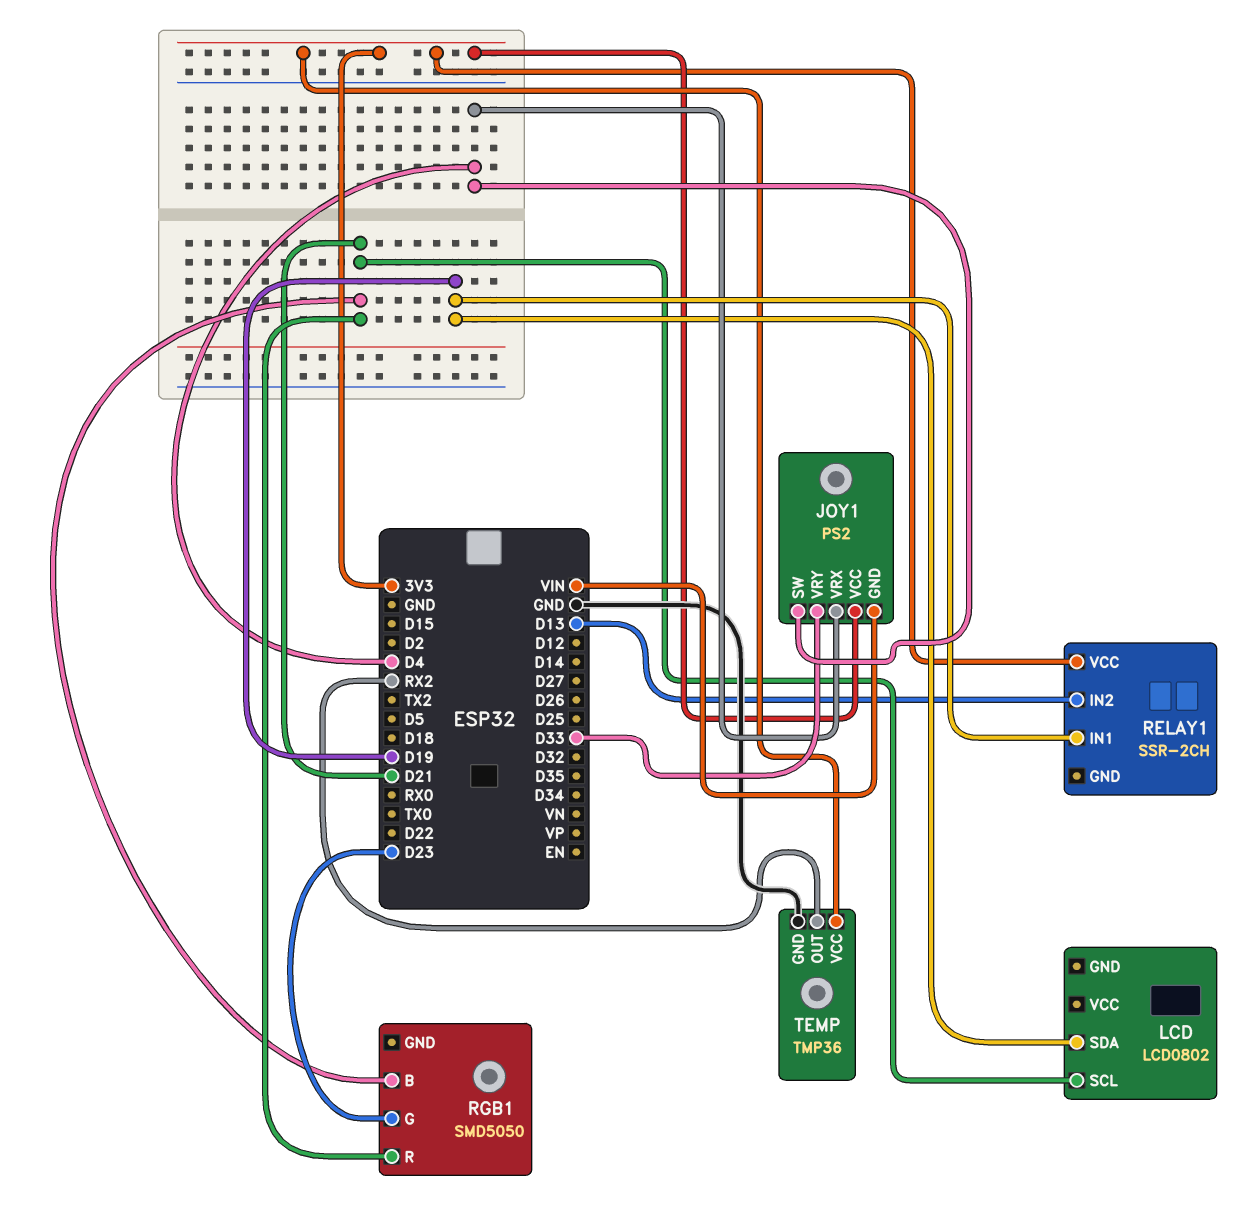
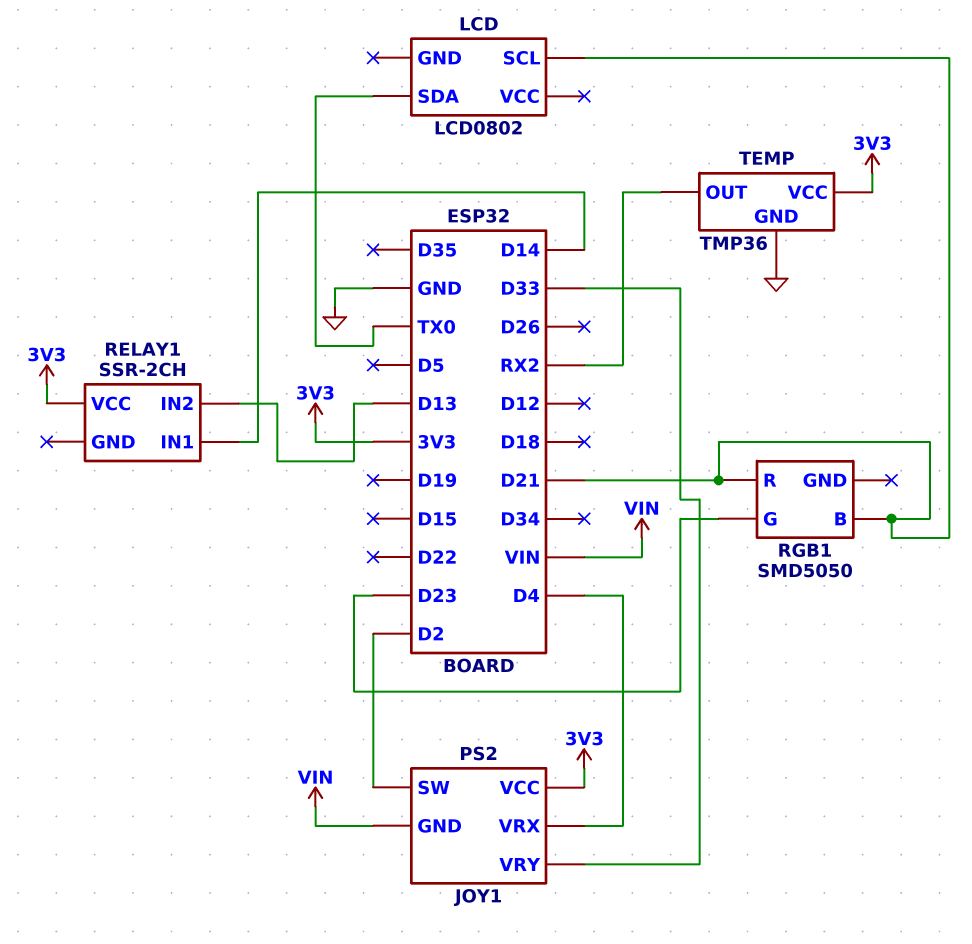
JOY1 pin SW: D4 -> D2
LCD pin SDA: D19 -> TX0
RELAY1 pin IN1: D19 -> D14

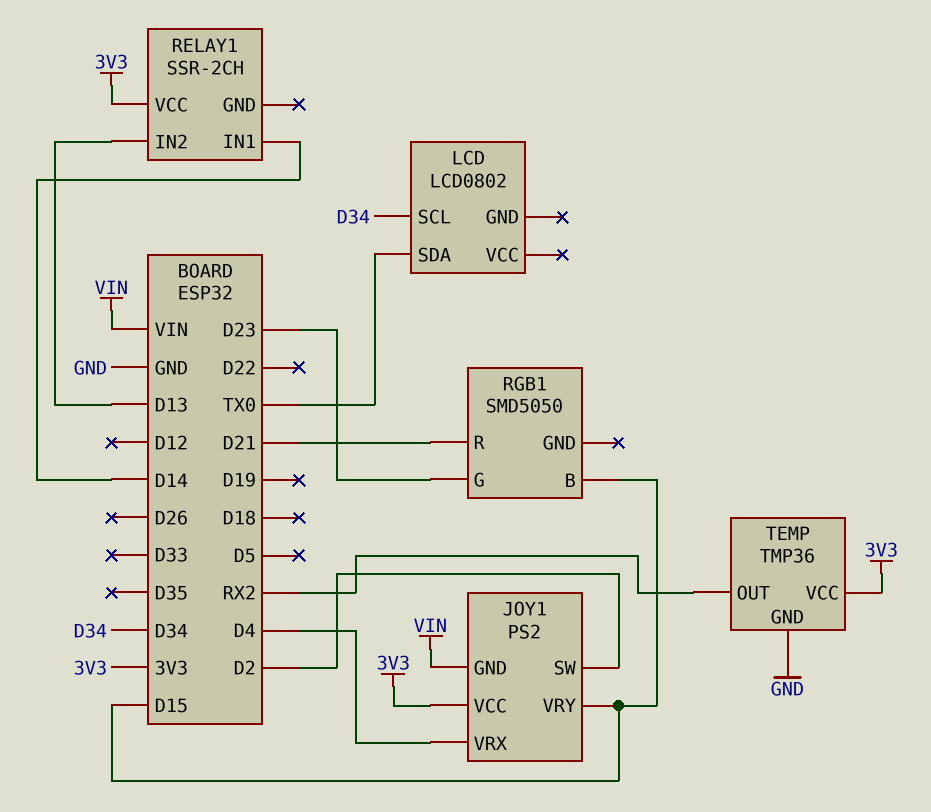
JOY1 pin VRY: D33 -> D15
LCD pin SCL: D21 -> D34
RGB1 pin B: D21 -> D15

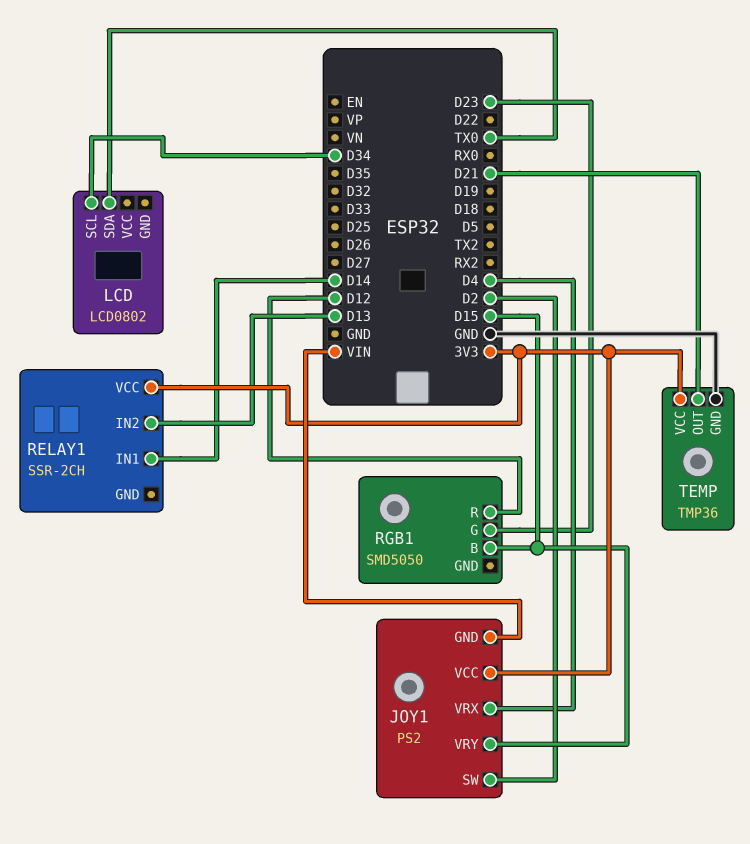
RGB1 pin R: D21 -> D12
TEMP pin OUT: RX2 -> D21

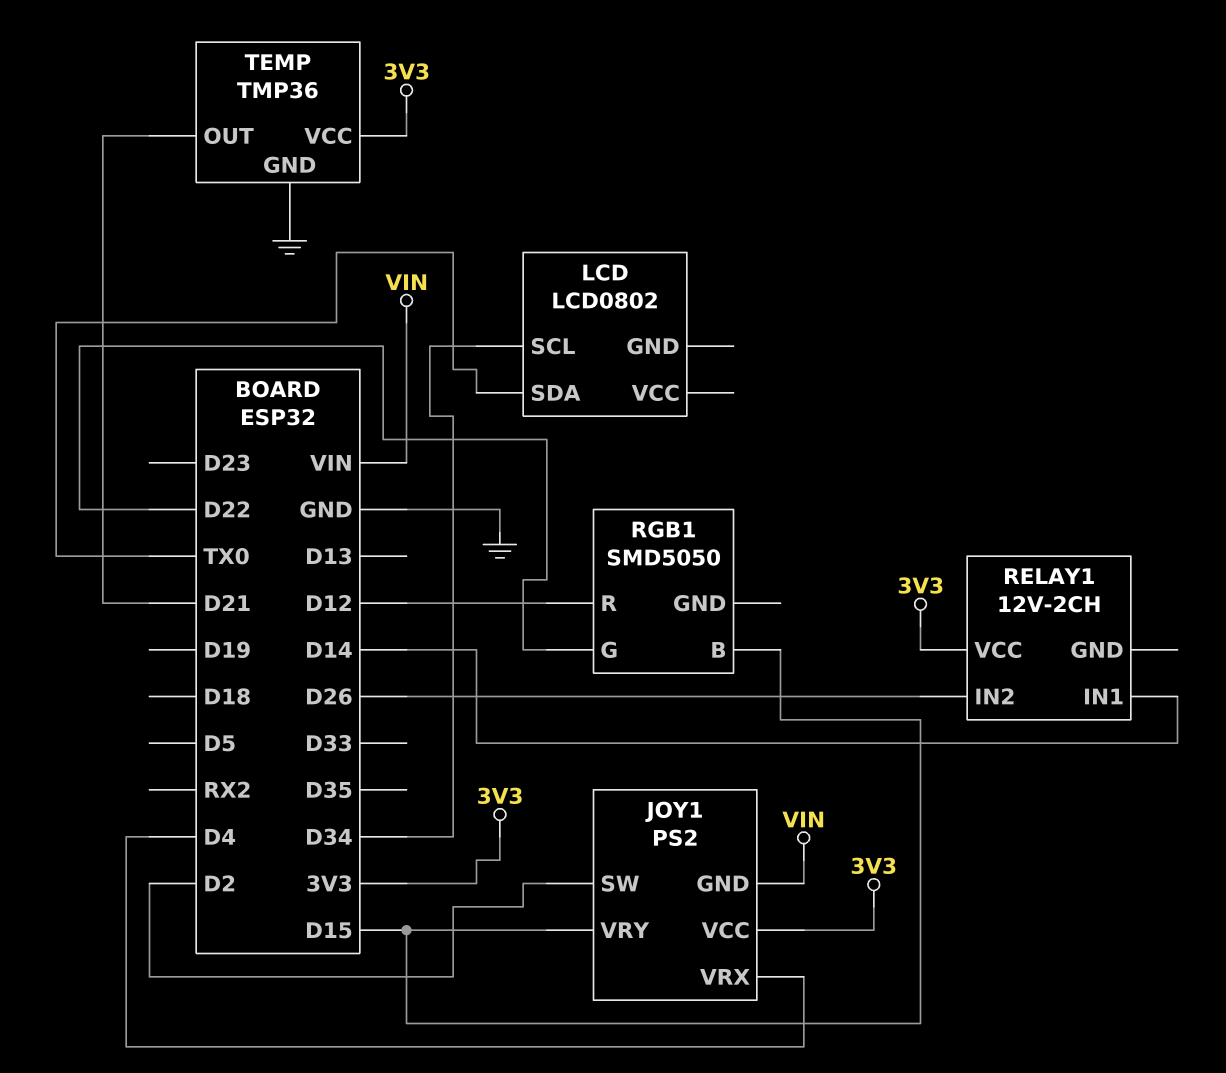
RELAY1: SSR-2CH -> 12V-2CH
RELAY1 pin IN2: D13 -> D26
RGB1 pin G: D23 -> D22

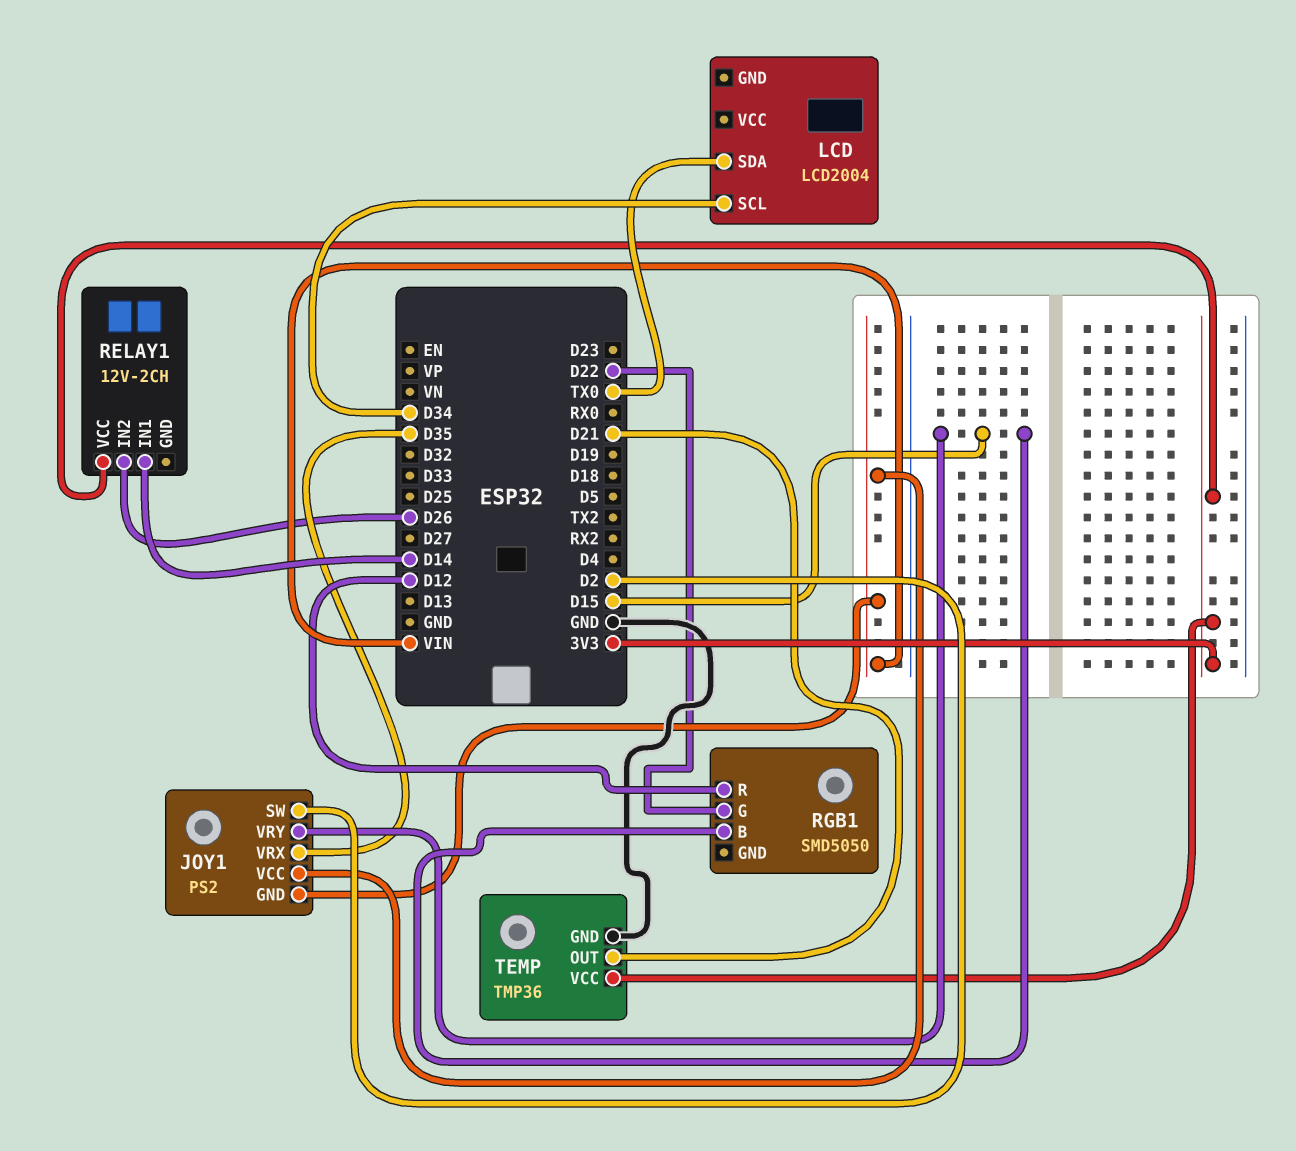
JOY1 pin VCC: 3V3 -> VIN
JOY1 pin VRX: D4 -> D35
LCD: LCD0802 -> LCD2004

